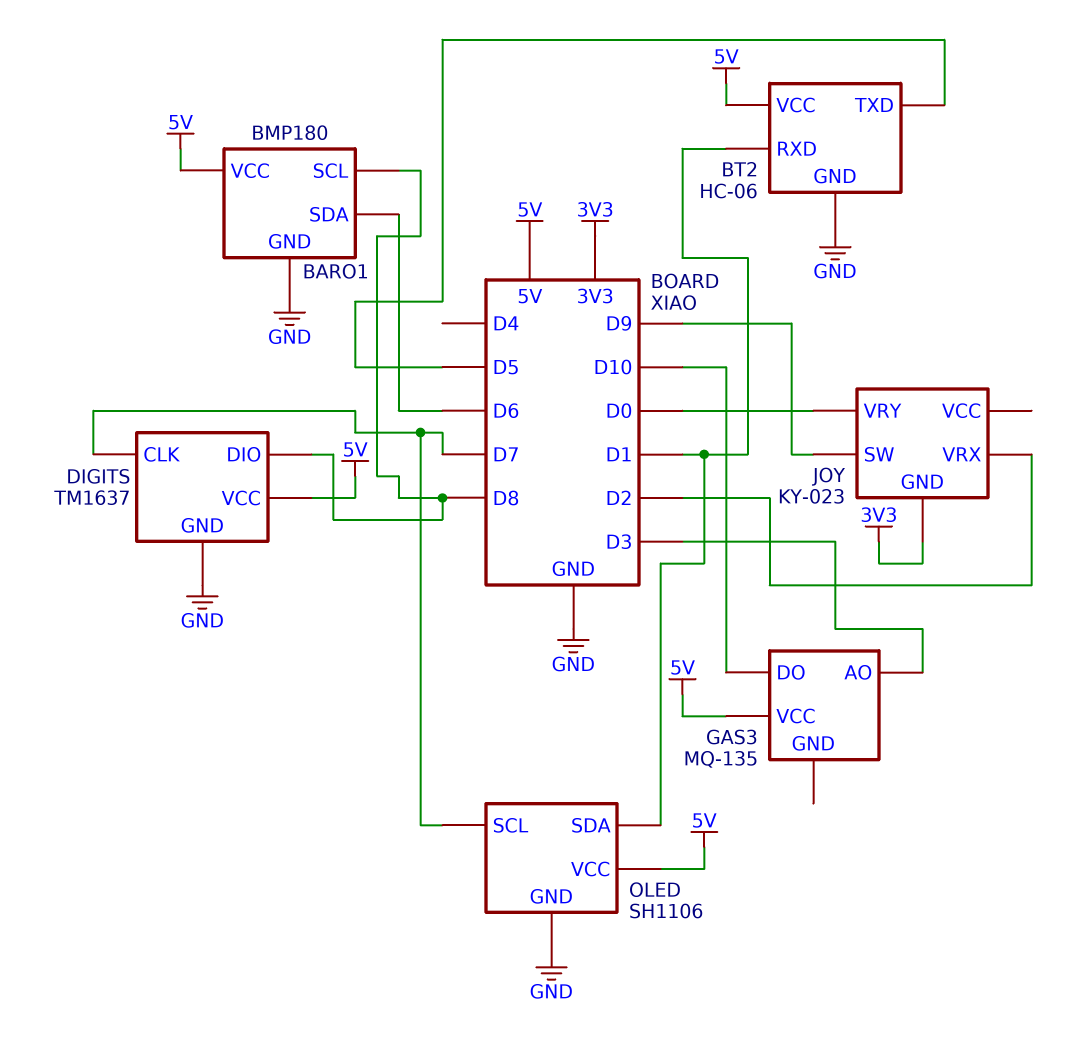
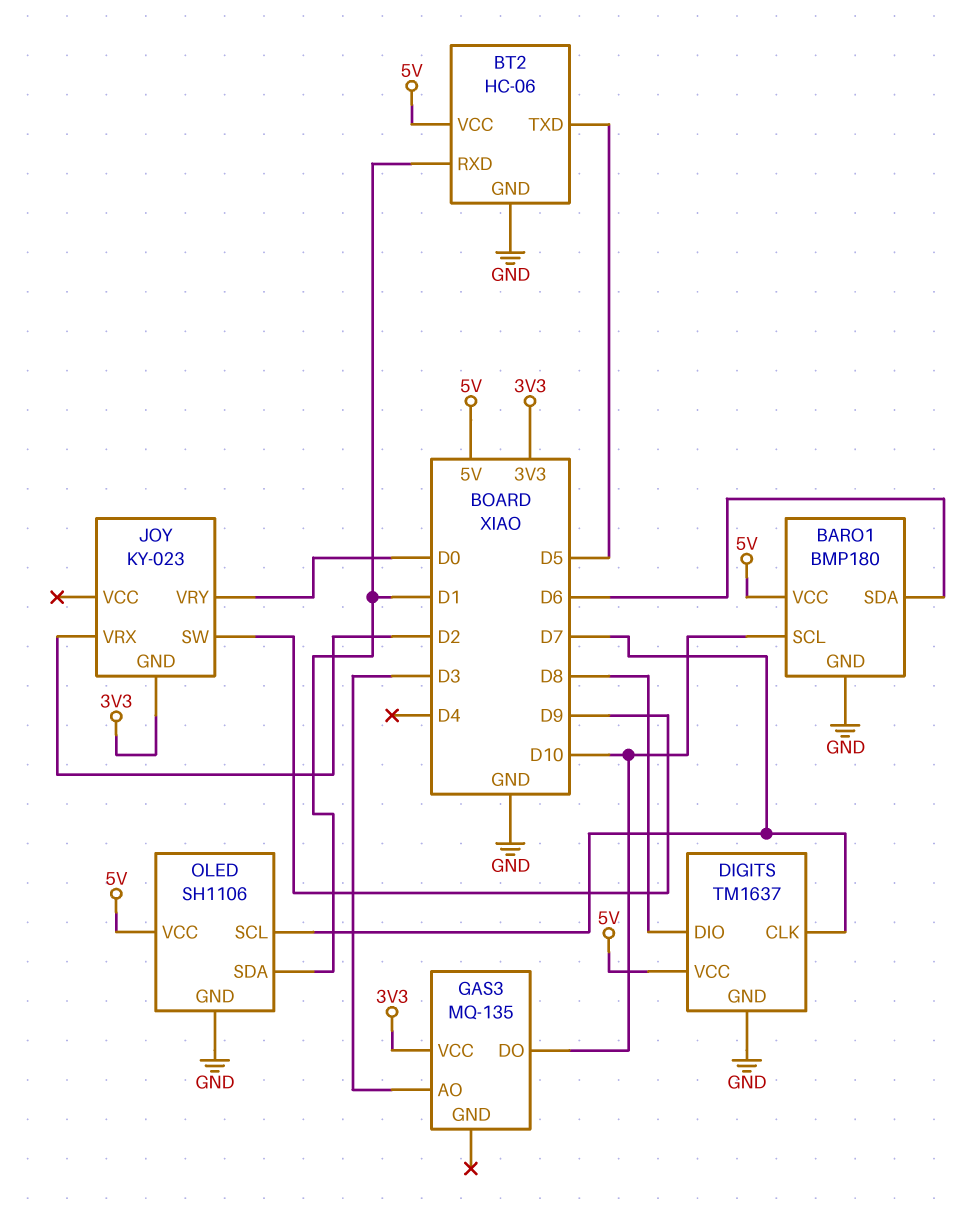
BARO1 pin SCL: D8 -> D10
GAS3 pin VCC: 5V -> 3V3

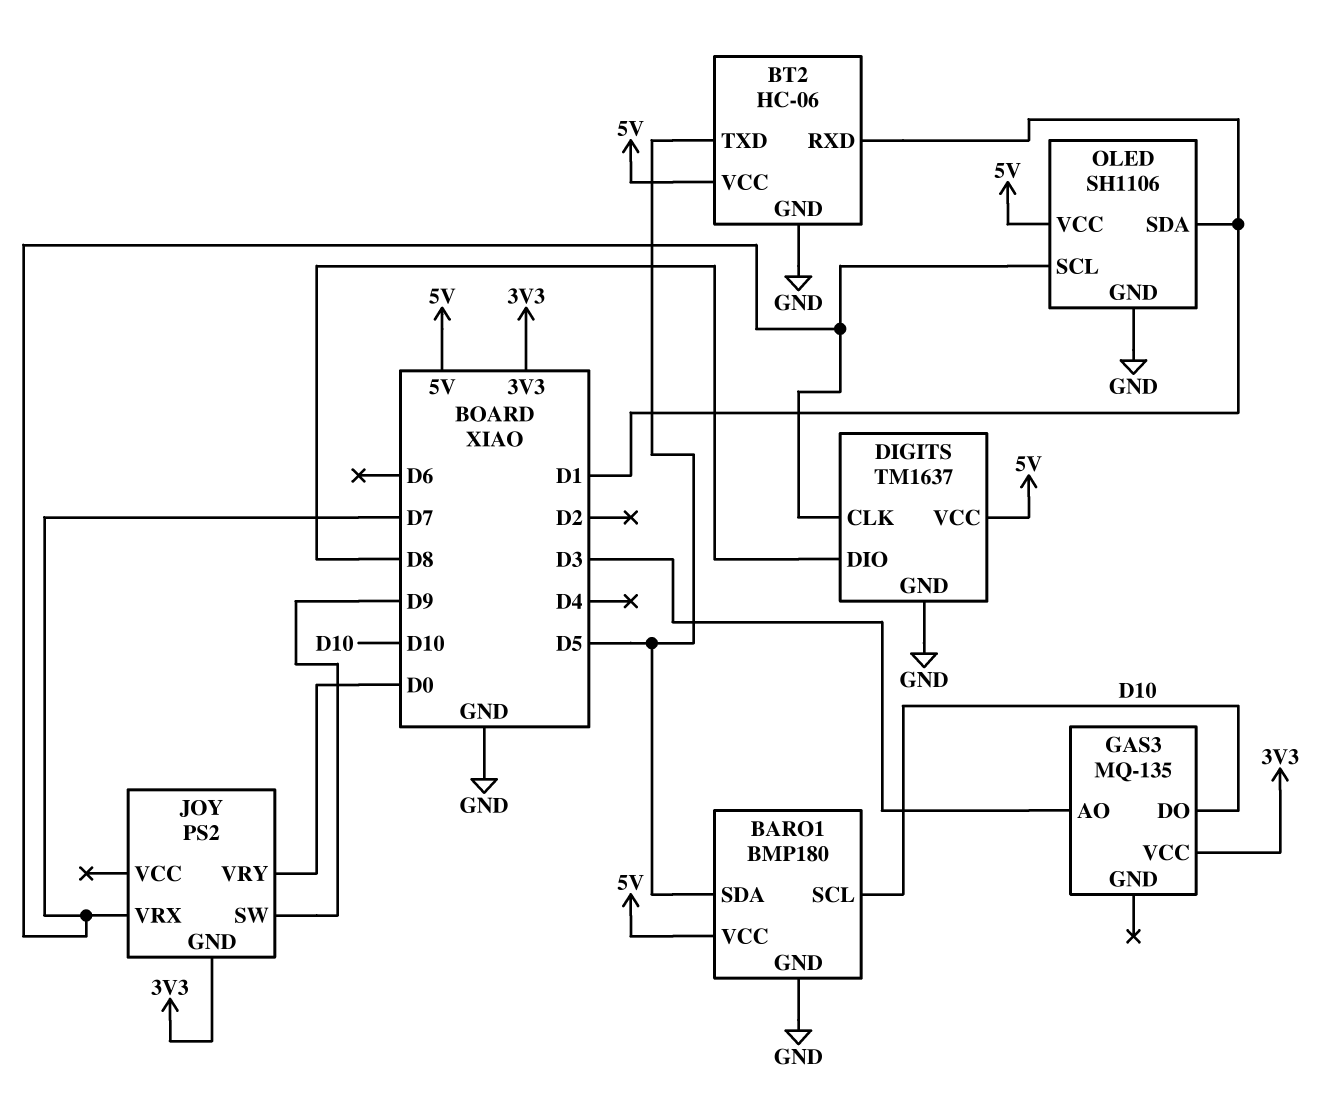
BARO1 pin SDA: D6 -> D5
JOY: KY-023 -> PS2
JOY pin VRX: D2 -> D7

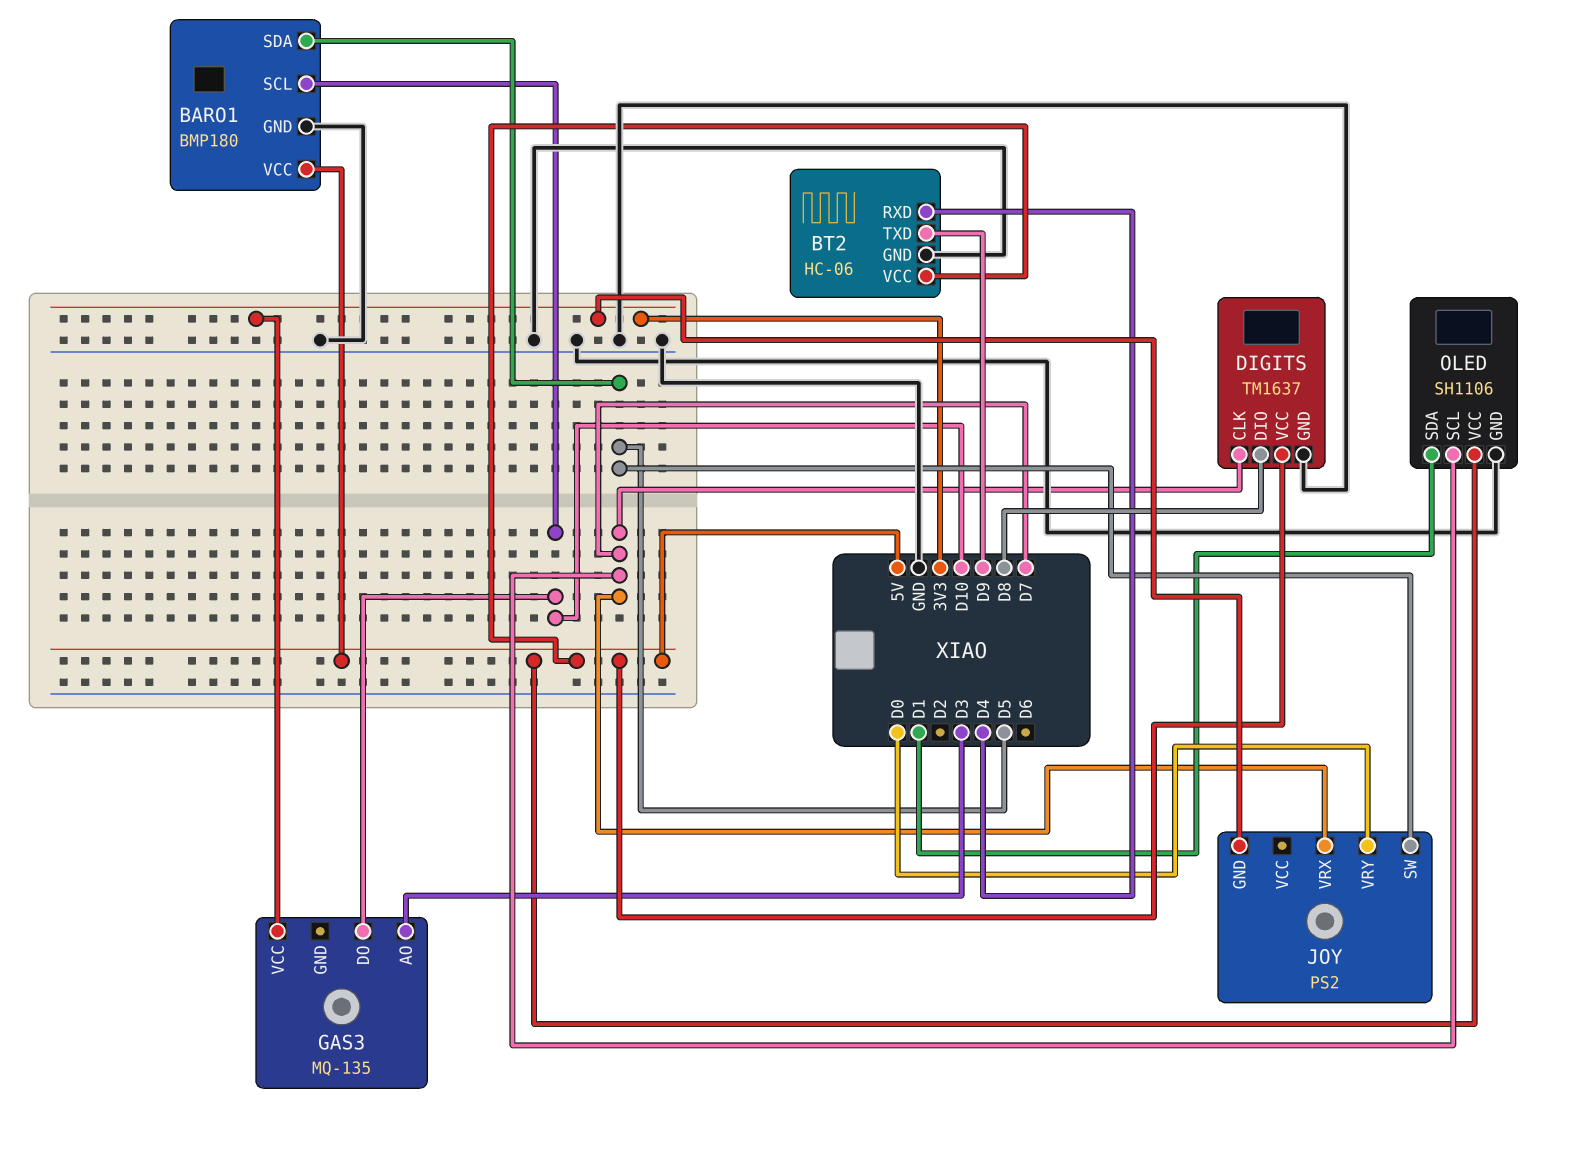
BT2 pin RXD: D1 -> D4
BT2 pin TXD: D5 -> D9
JOY pin SW: D9 -> D5

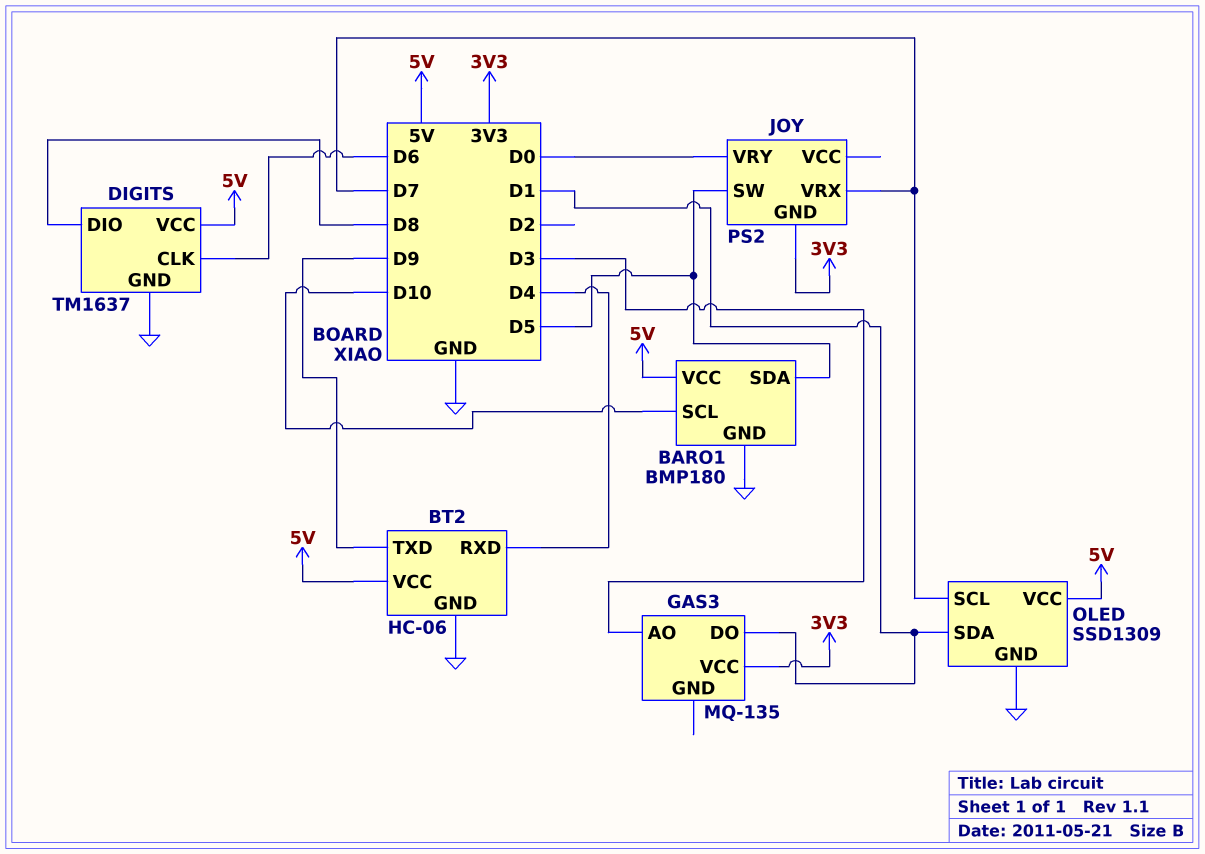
DIGITS pin CLK: D7 -> D6
GAS3 pin DO: D10 -> D1
OLED: SH1106 -> SSD1309

